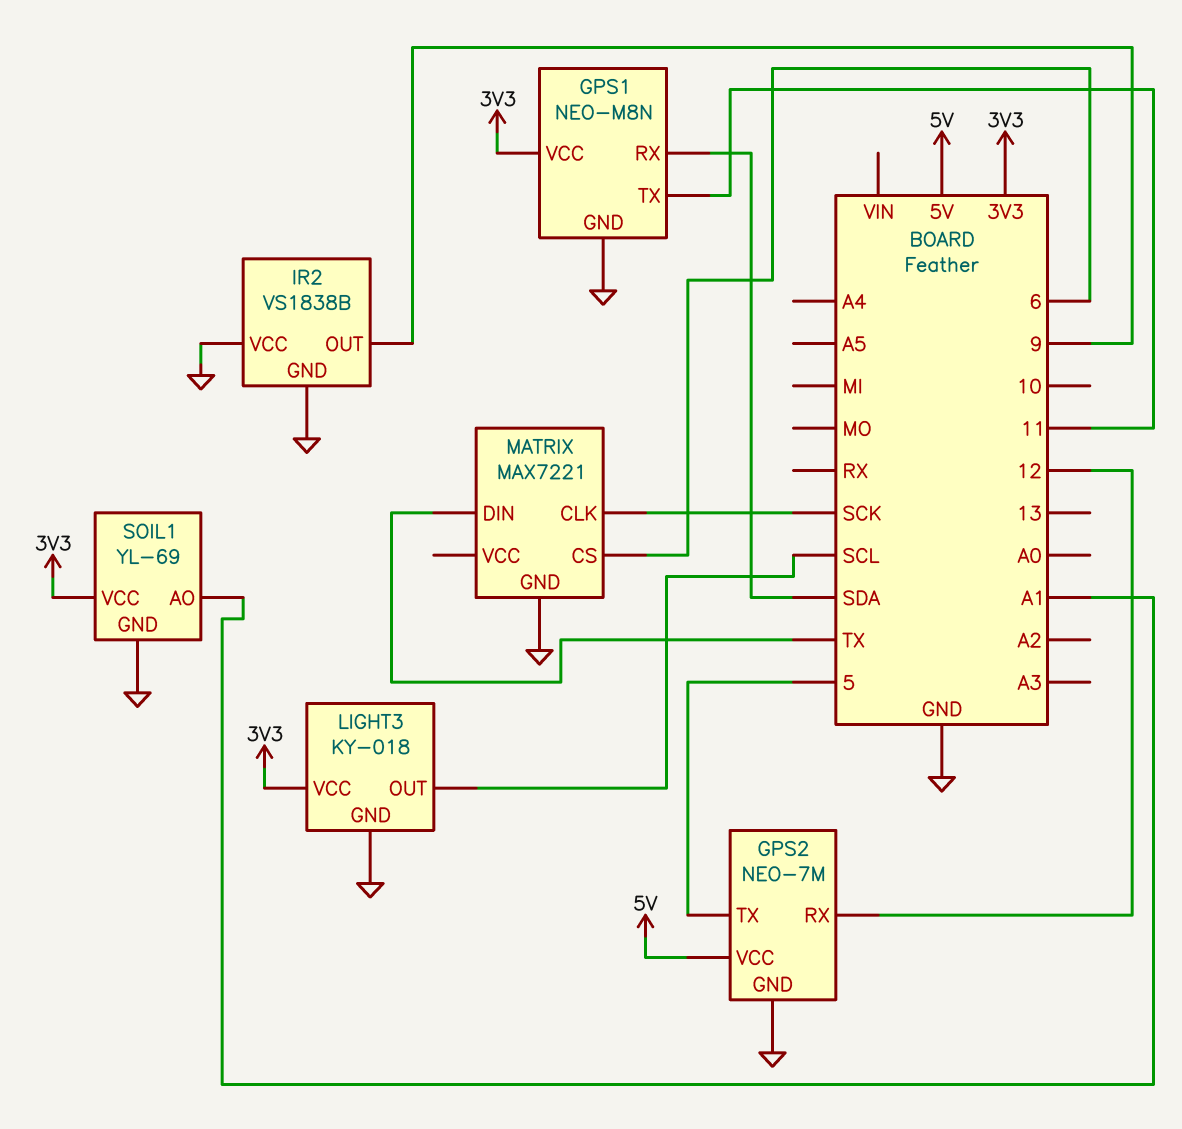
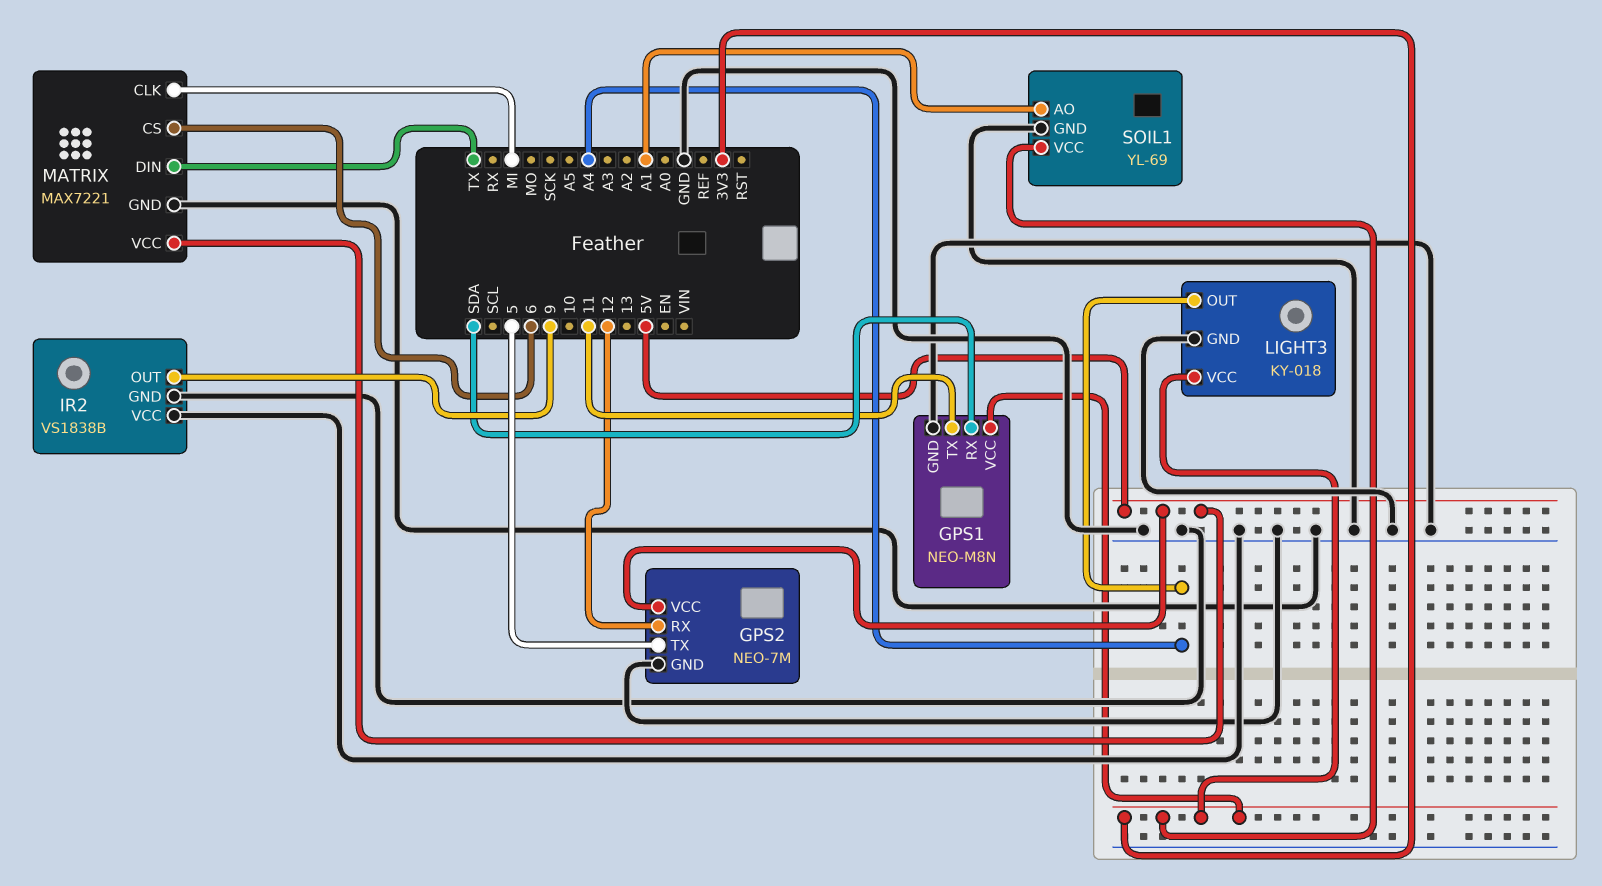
LIGHT3 pin OUT: SCL -> A4
MATRIX pin CLK: SCK -> MI
MATRIX pin VCC: none -> 5V

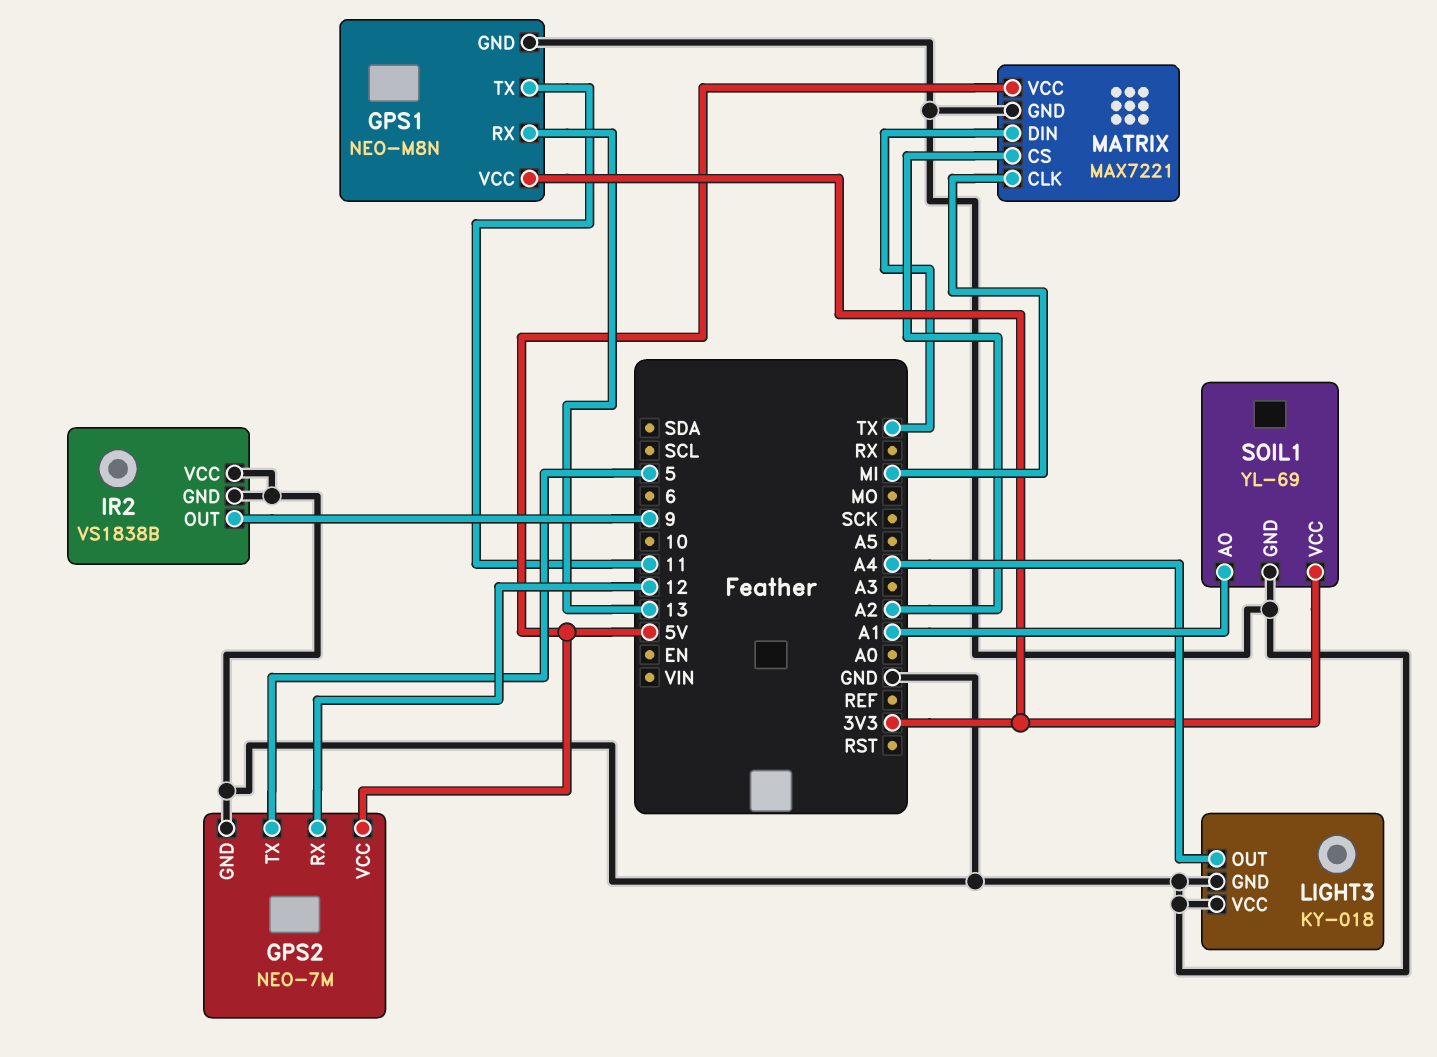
GPS1 pin RX: SDA -> 13
LIGHT3 pin VCC: 3V3 -> GND
MATRIX pin CS: 6 -> A2

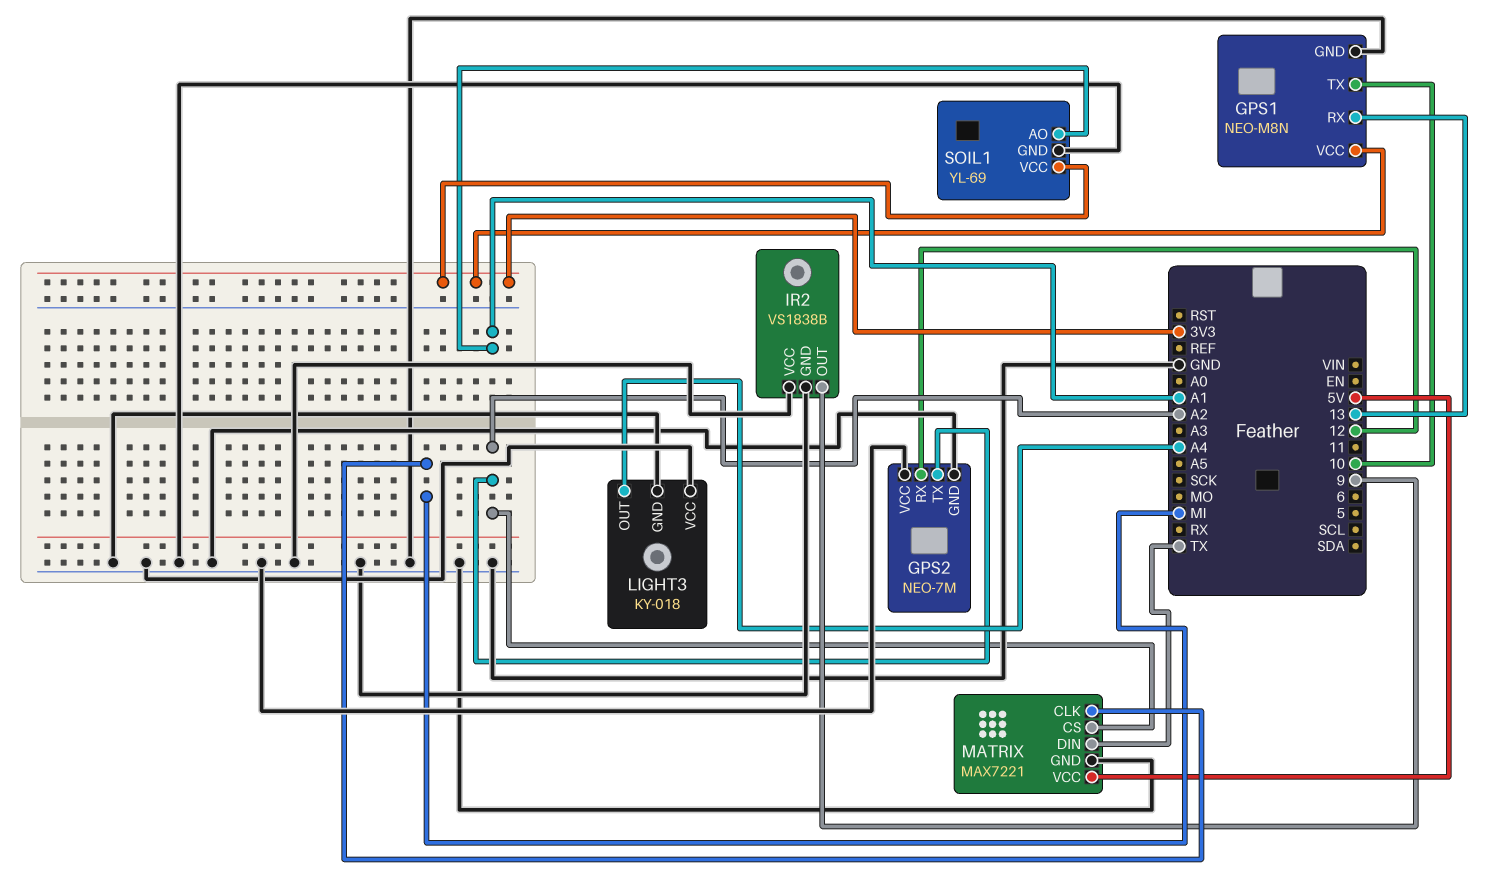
GPS1 pin TX: 11 -> 10
GPS2 pin TX: 5 -> A2
GPS2 pin VCC: 5V -> GND

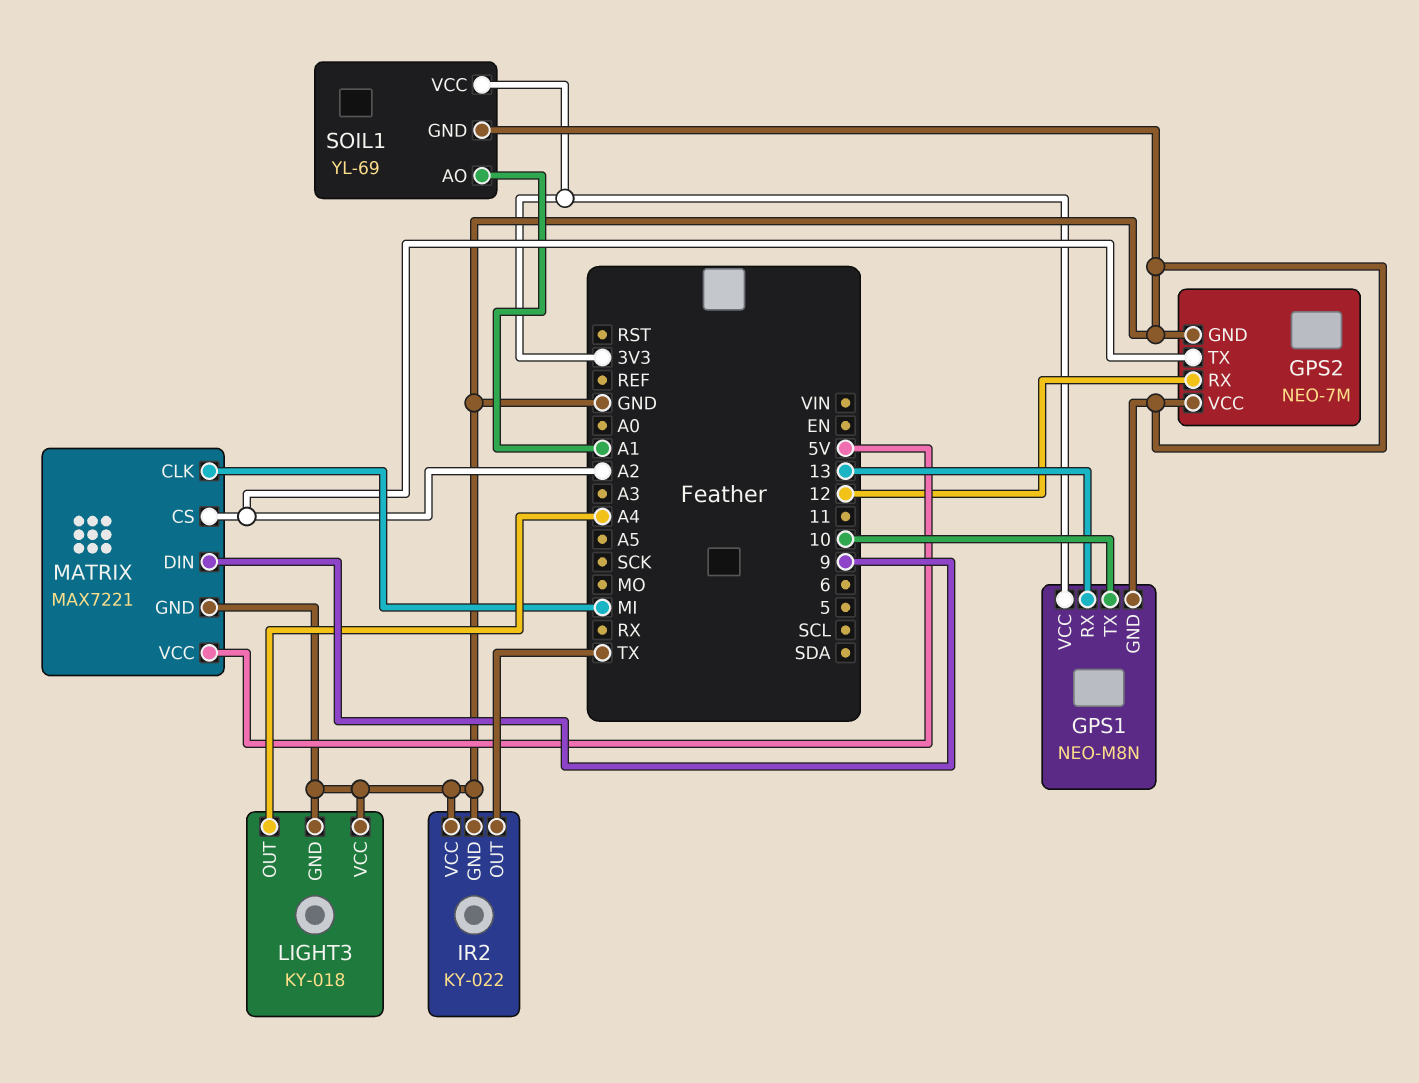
IR2: VS1838B -> KY-022
IR2 pin OUT: 9 -> TX
MATRIX pin DIN: TX -> 9

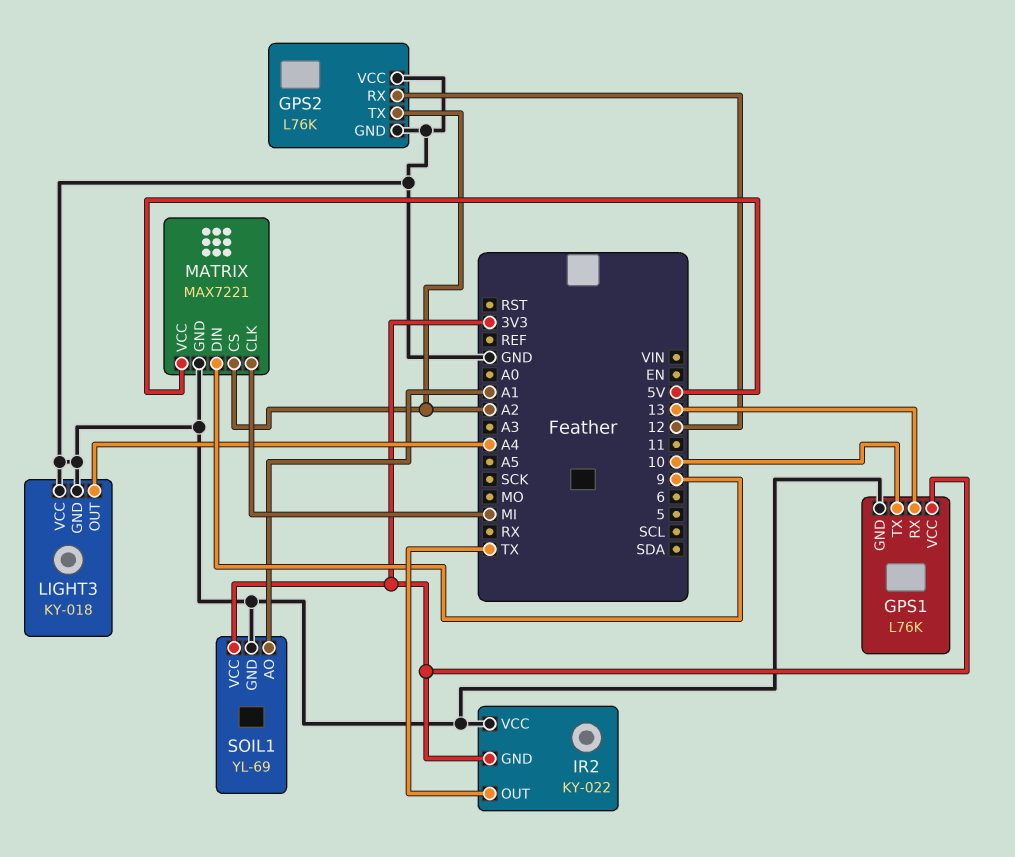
GPS1: NEO-M8N -> L76K
GPS2: NEO-7M -> L76K
IR2 pin GND: GND -> 3V3

